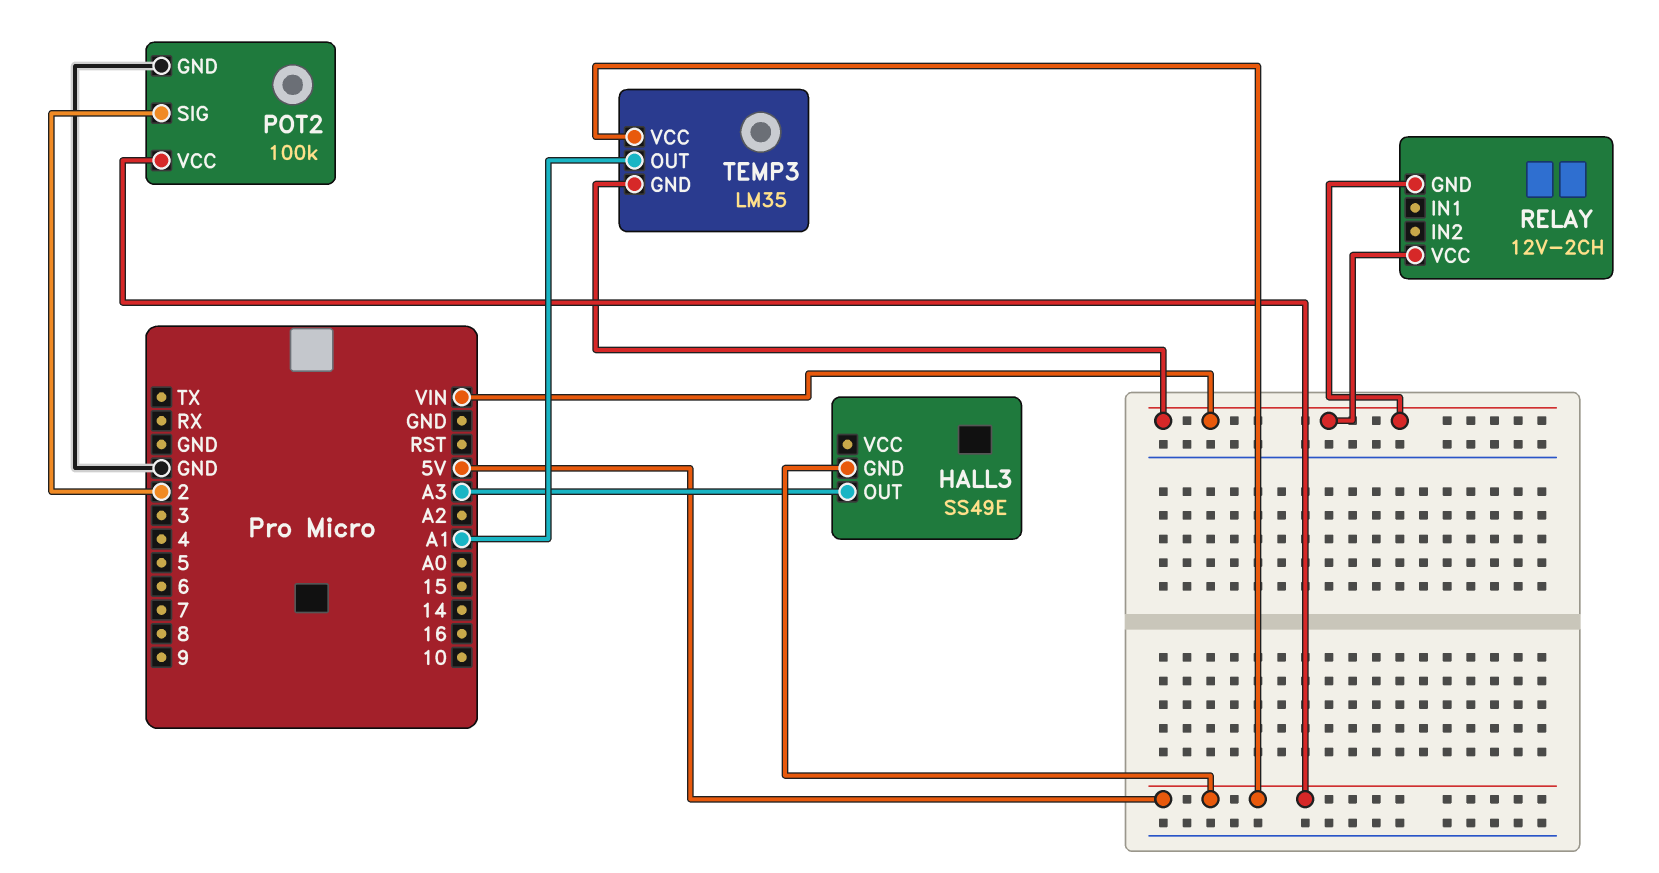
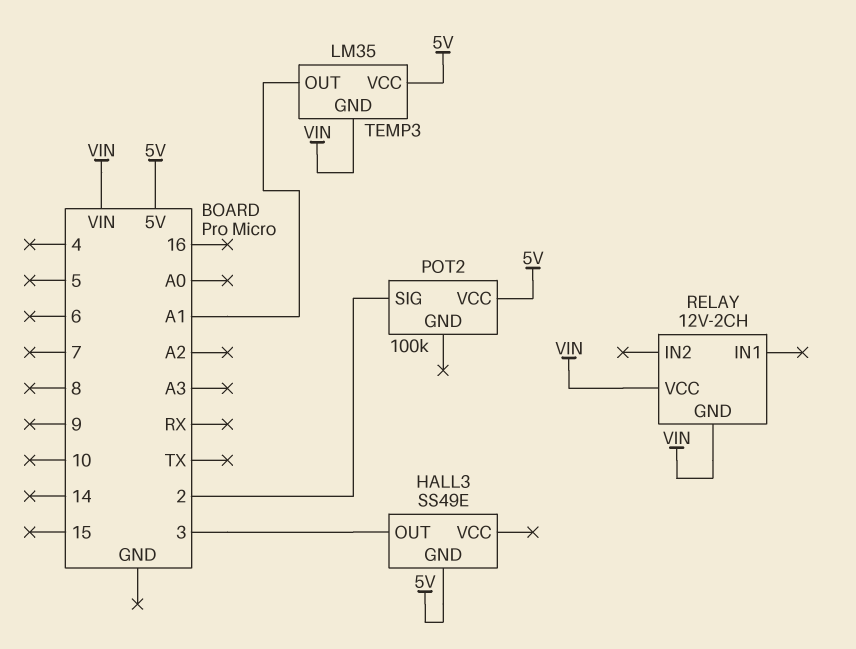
HALL3 pin OUT: A3 -> 3
POT2 pin GND: GND -> none

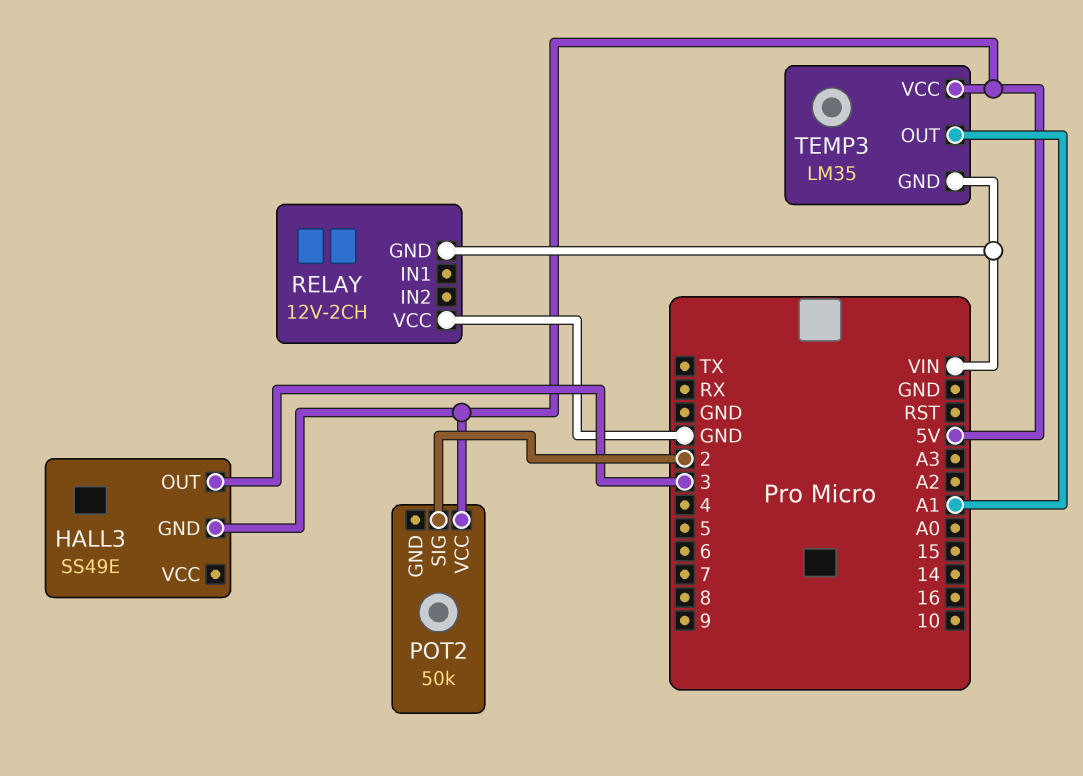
POT2: 100k -> 50k
RELAY pin VCC: VIN -> GND

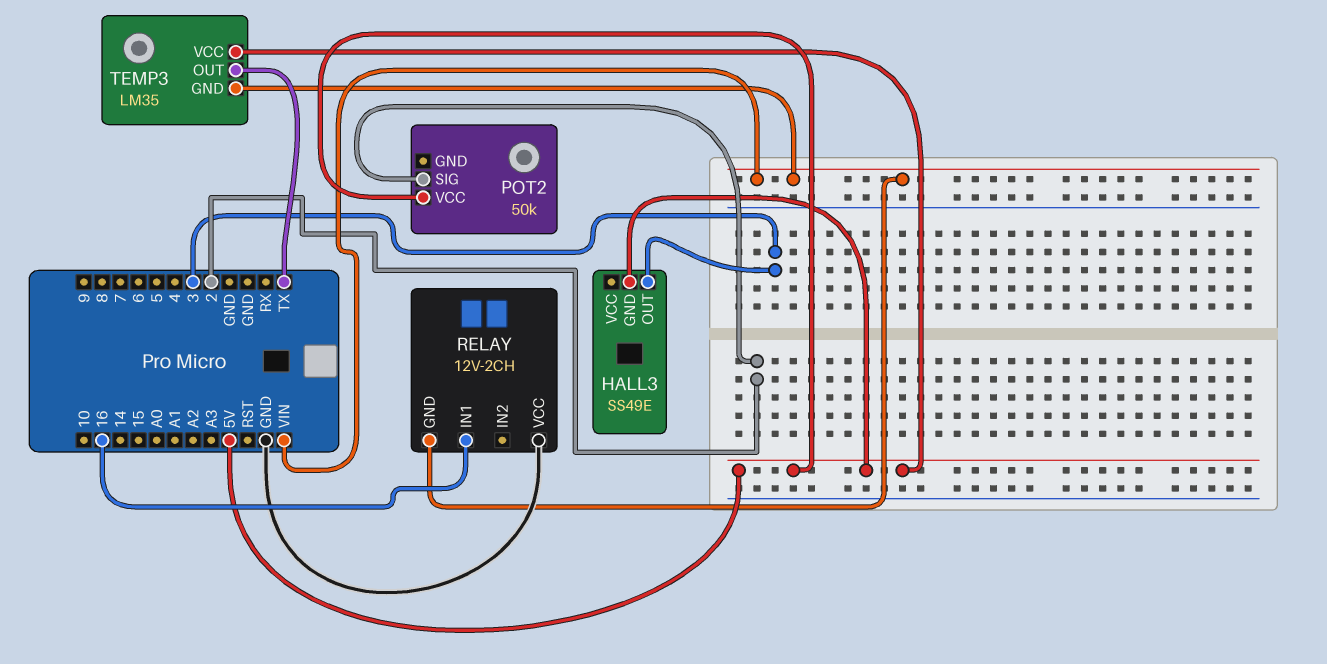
RELAY pin IN1: none -> 16
TEMP3 pin OUT: A1 -> TX

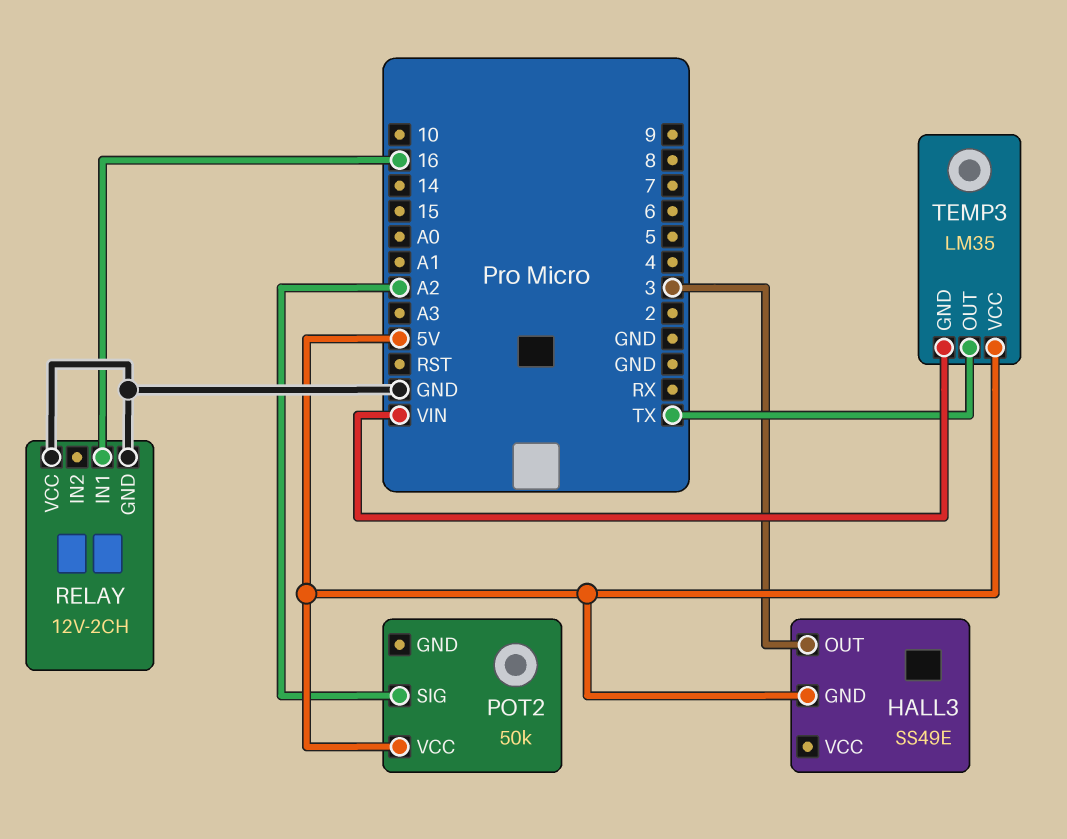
POT2 pin SIG: 2 -> A2
RELAY pin GND: VIN -> GND

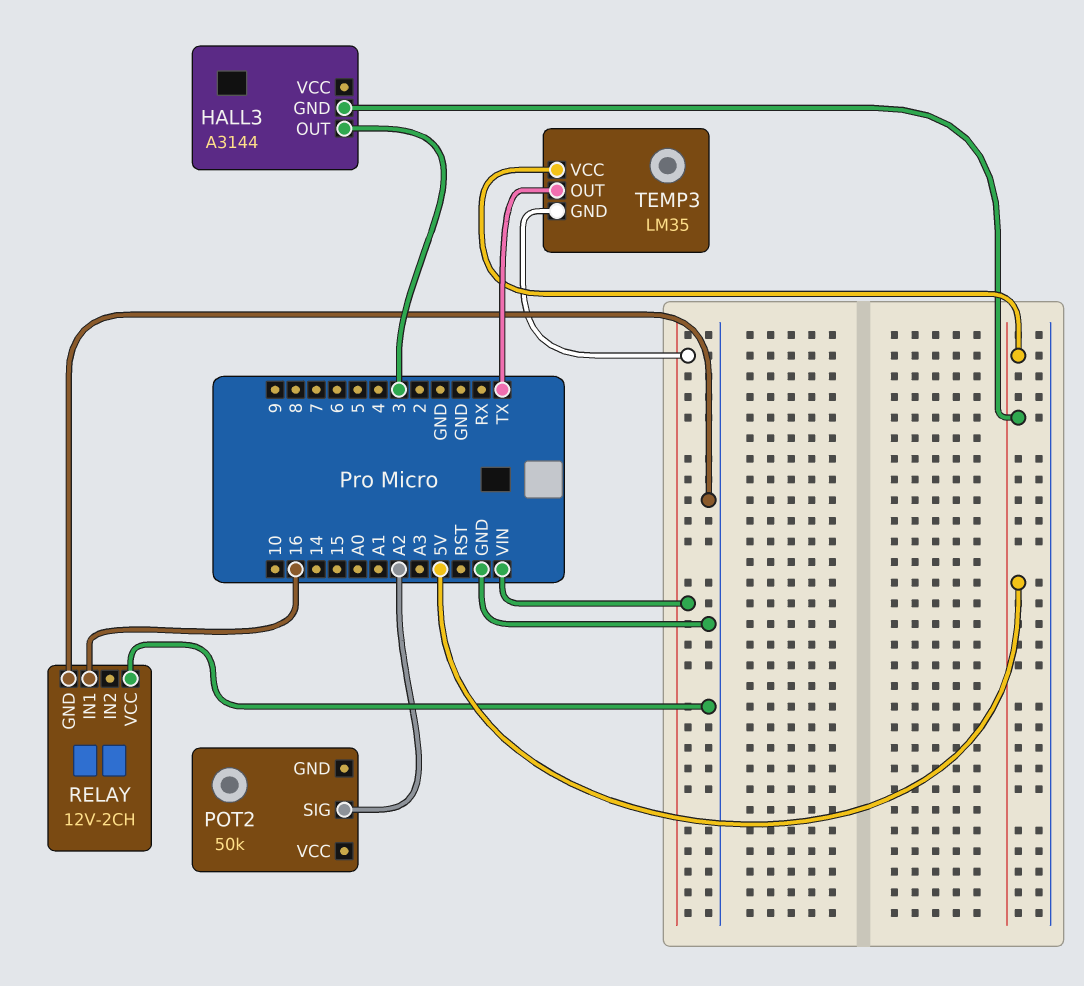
HALL3: SS49E -> A3144
POT2 pin VCC: 5V -> none

